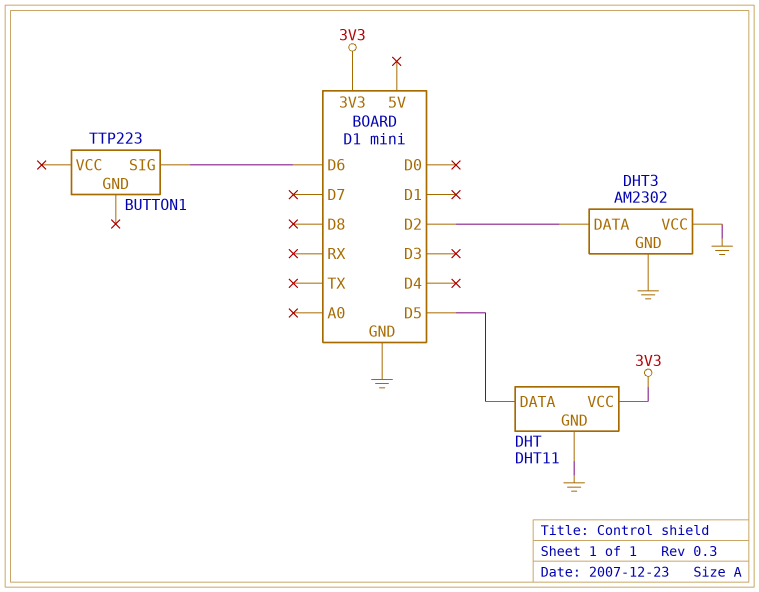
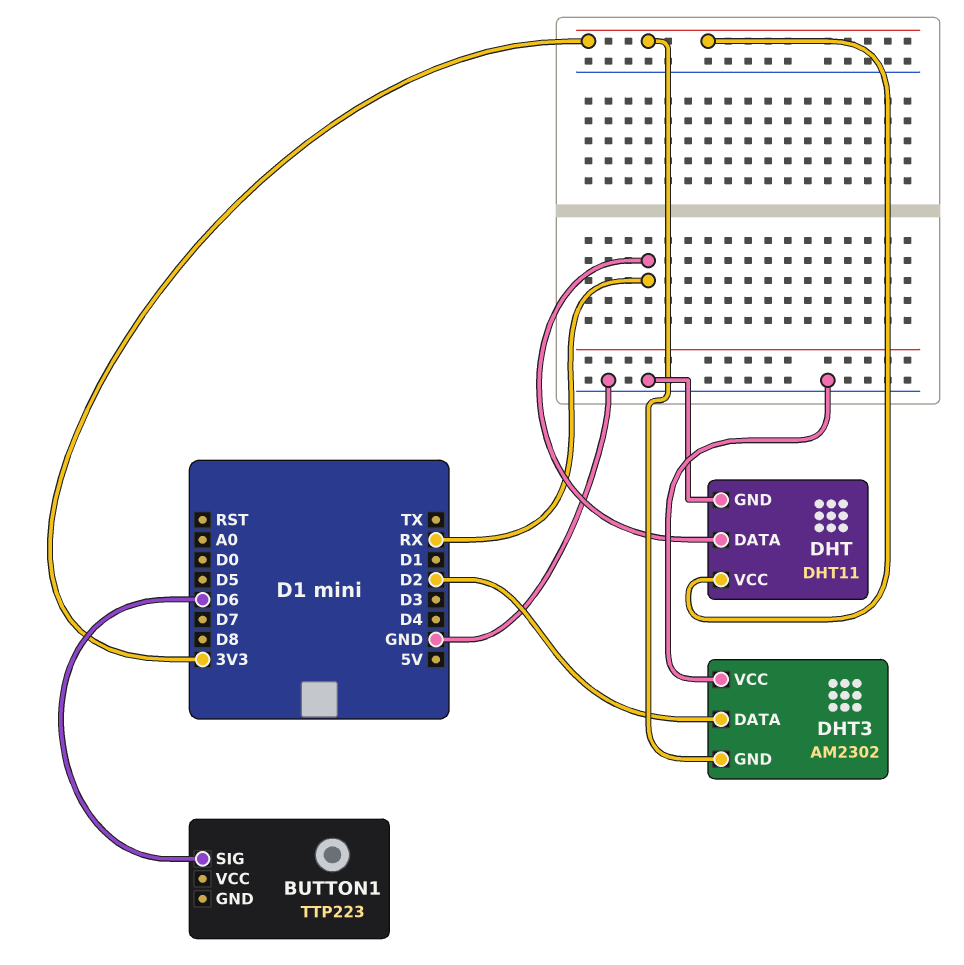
DHT pin DATA: D5 -> RX
DHT3 pin GND: GND -> 3V3

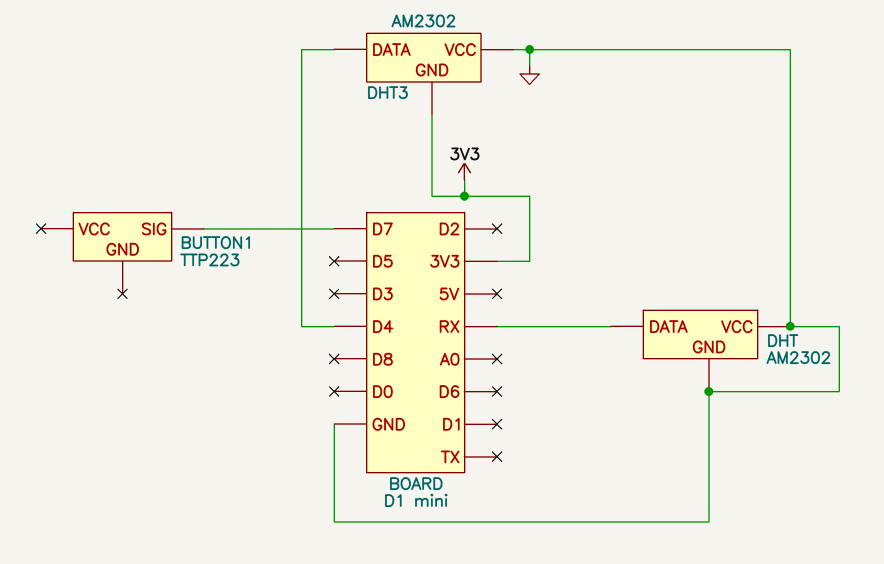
BUTTON1 pin SIG: D6 -> D7
DHT: DHT11 -> AM2302
DHT pin VCC: 3V3 -> GND
DHT3 pin DATA: D2 -> D4

